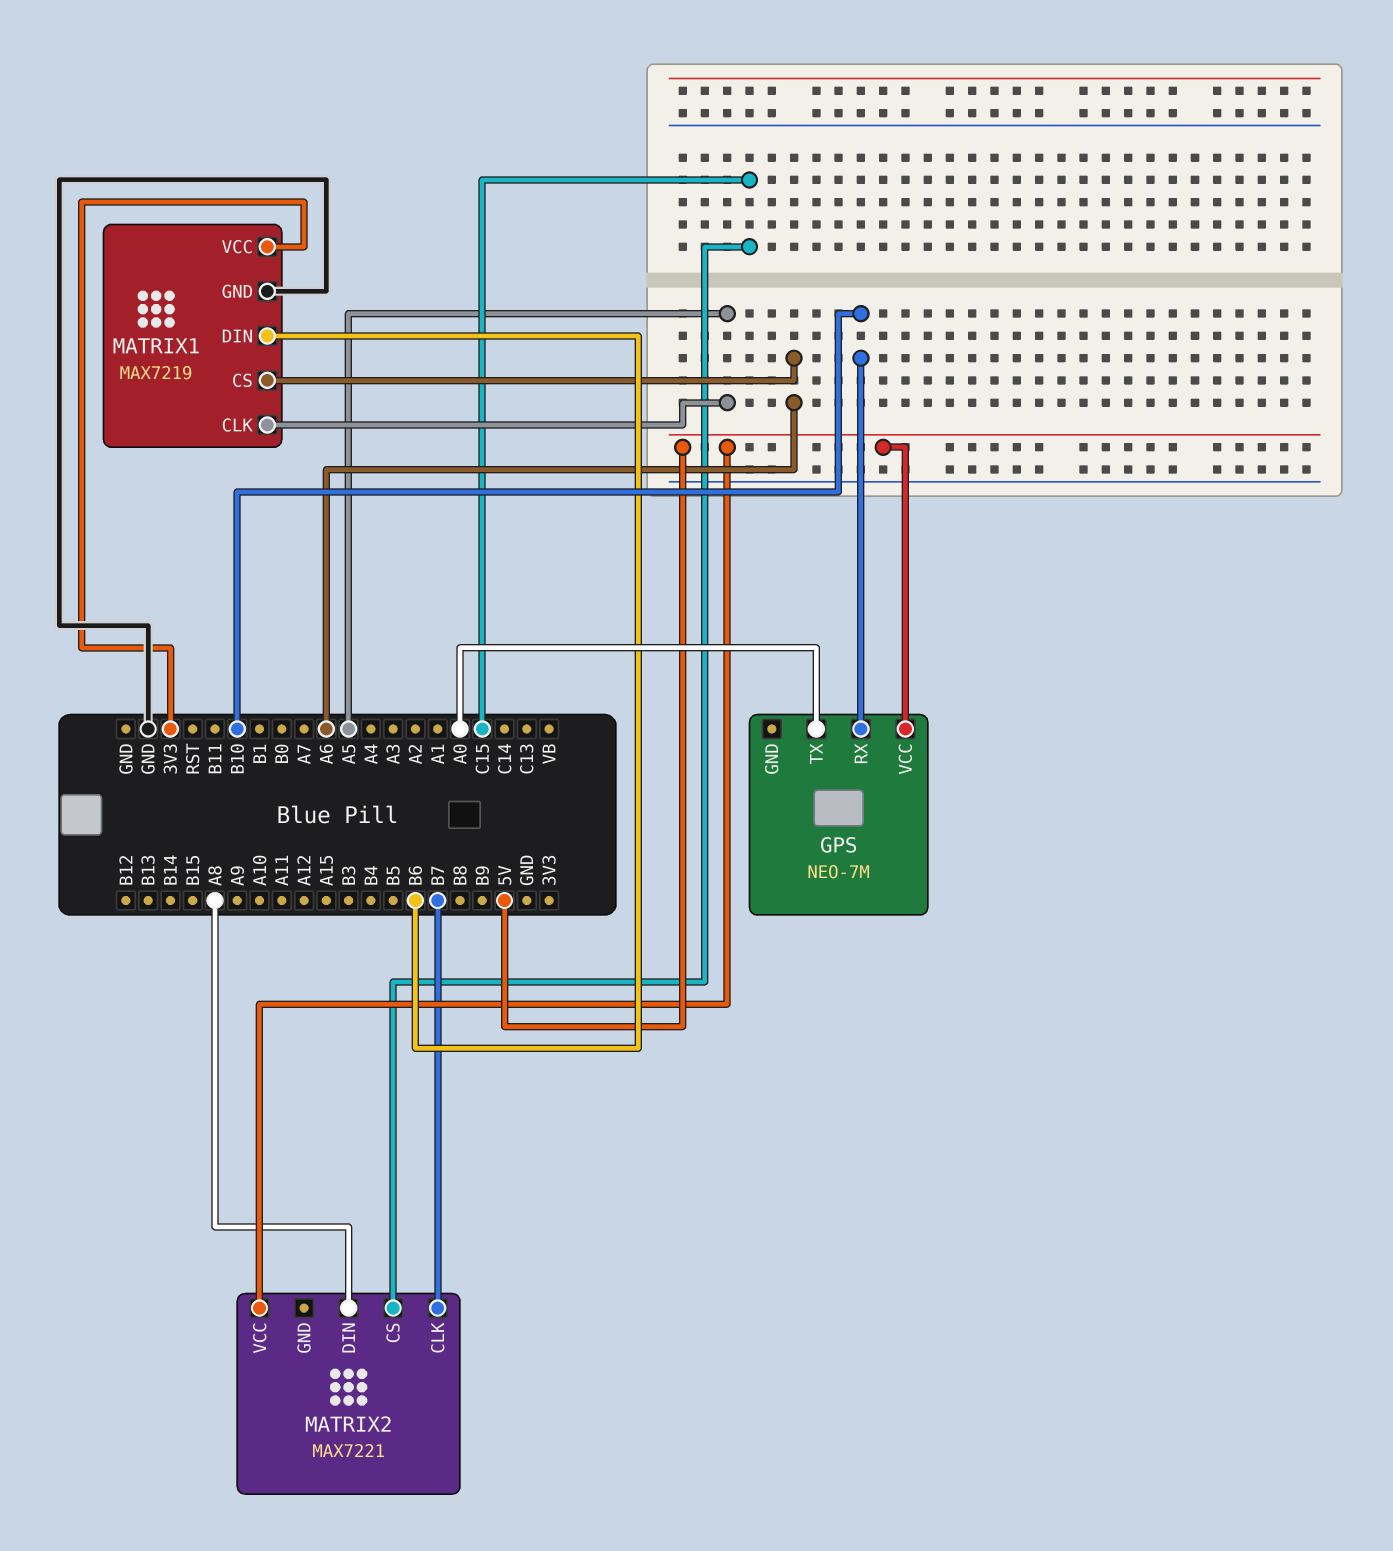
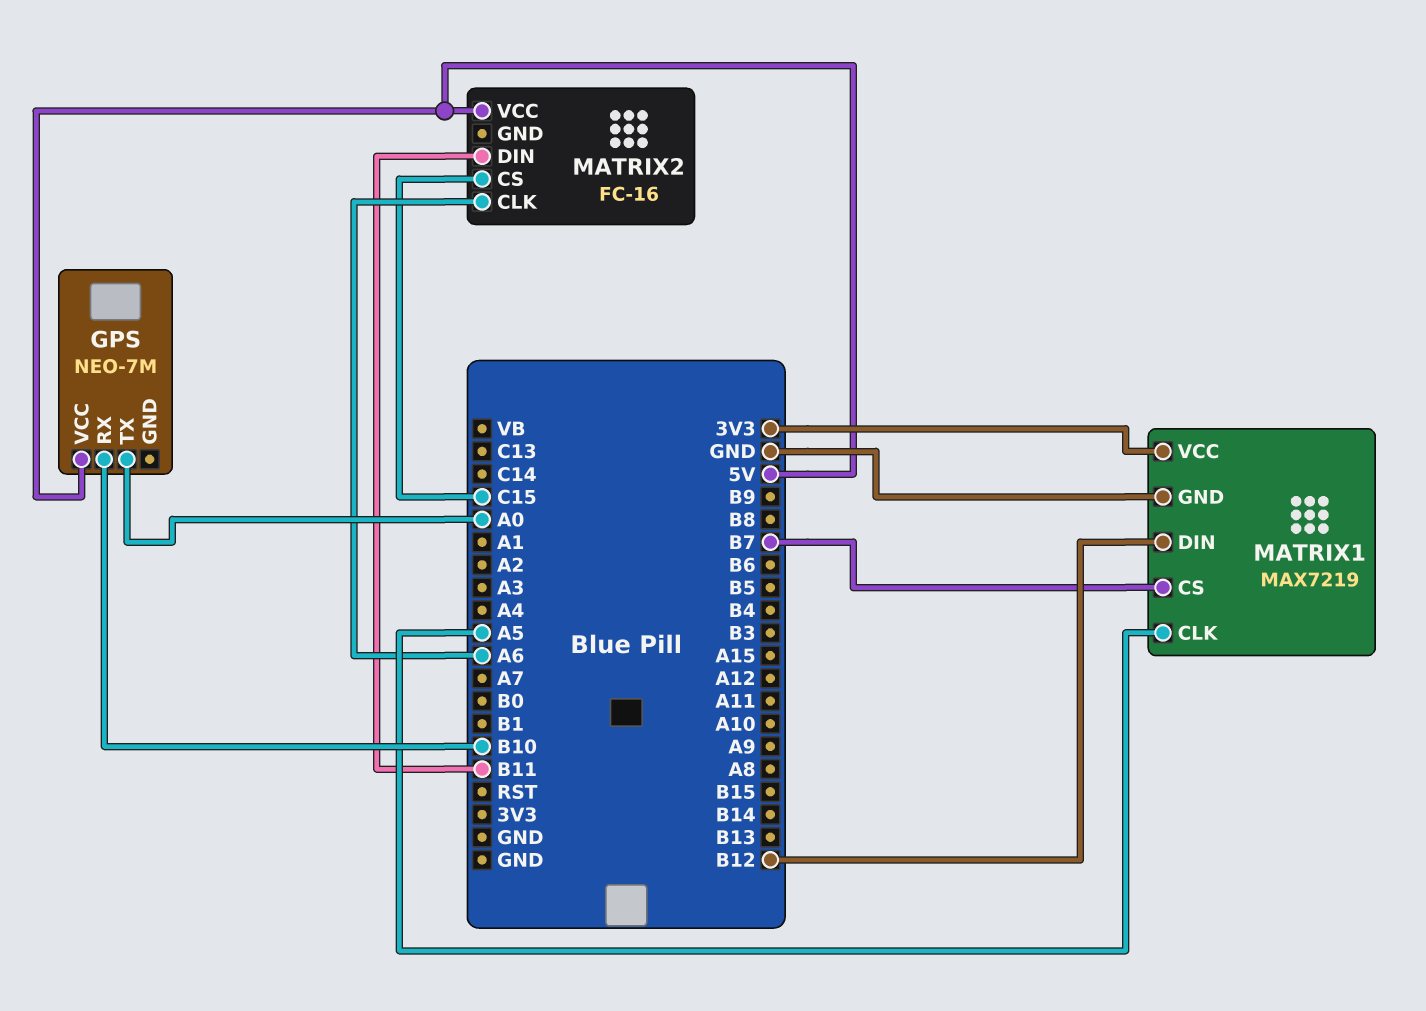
MATRIX1 pin CS: A6 -> B7
MATRIX1 pin DIN: B6 -> B12
MATRIX2: MAX7221 -> FC-16
MATRIX2 pin CLK: B7 -> A6
MATRIX2 pin DIN: A8 -> B11

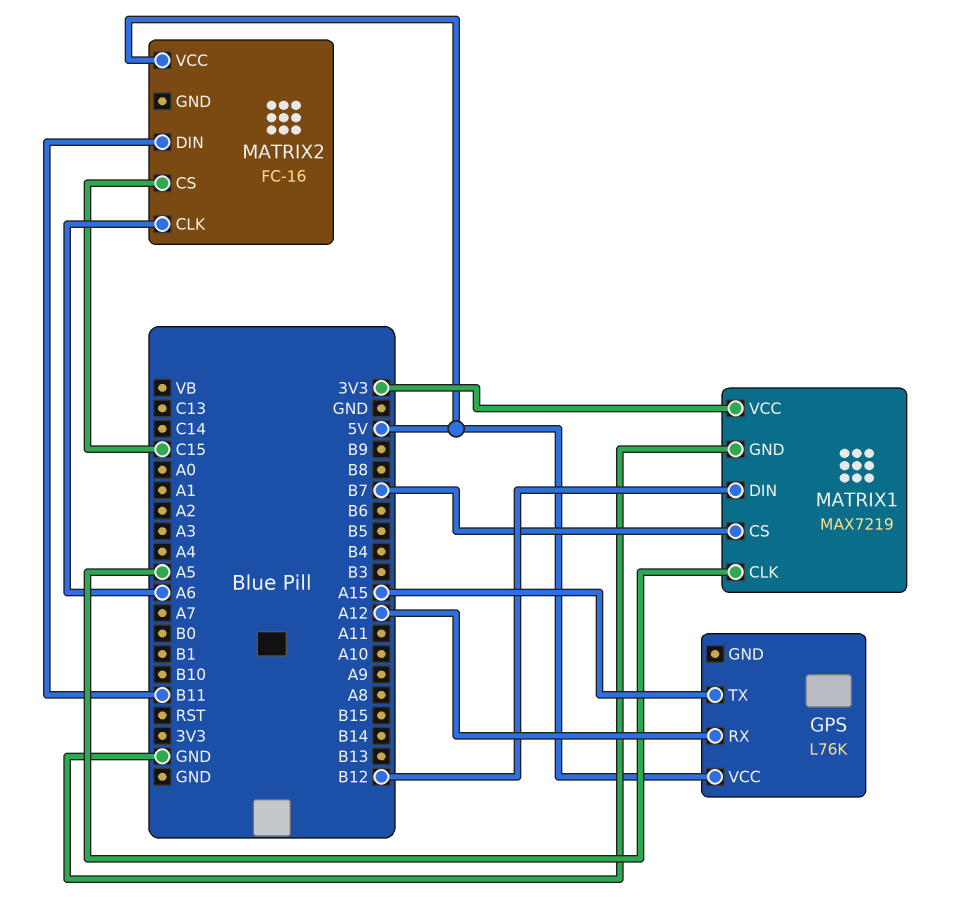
GPS: NEO-7M -> L76K
GPS pin RX: B10 -> A12
GPS pin TX: A0 -> A15

